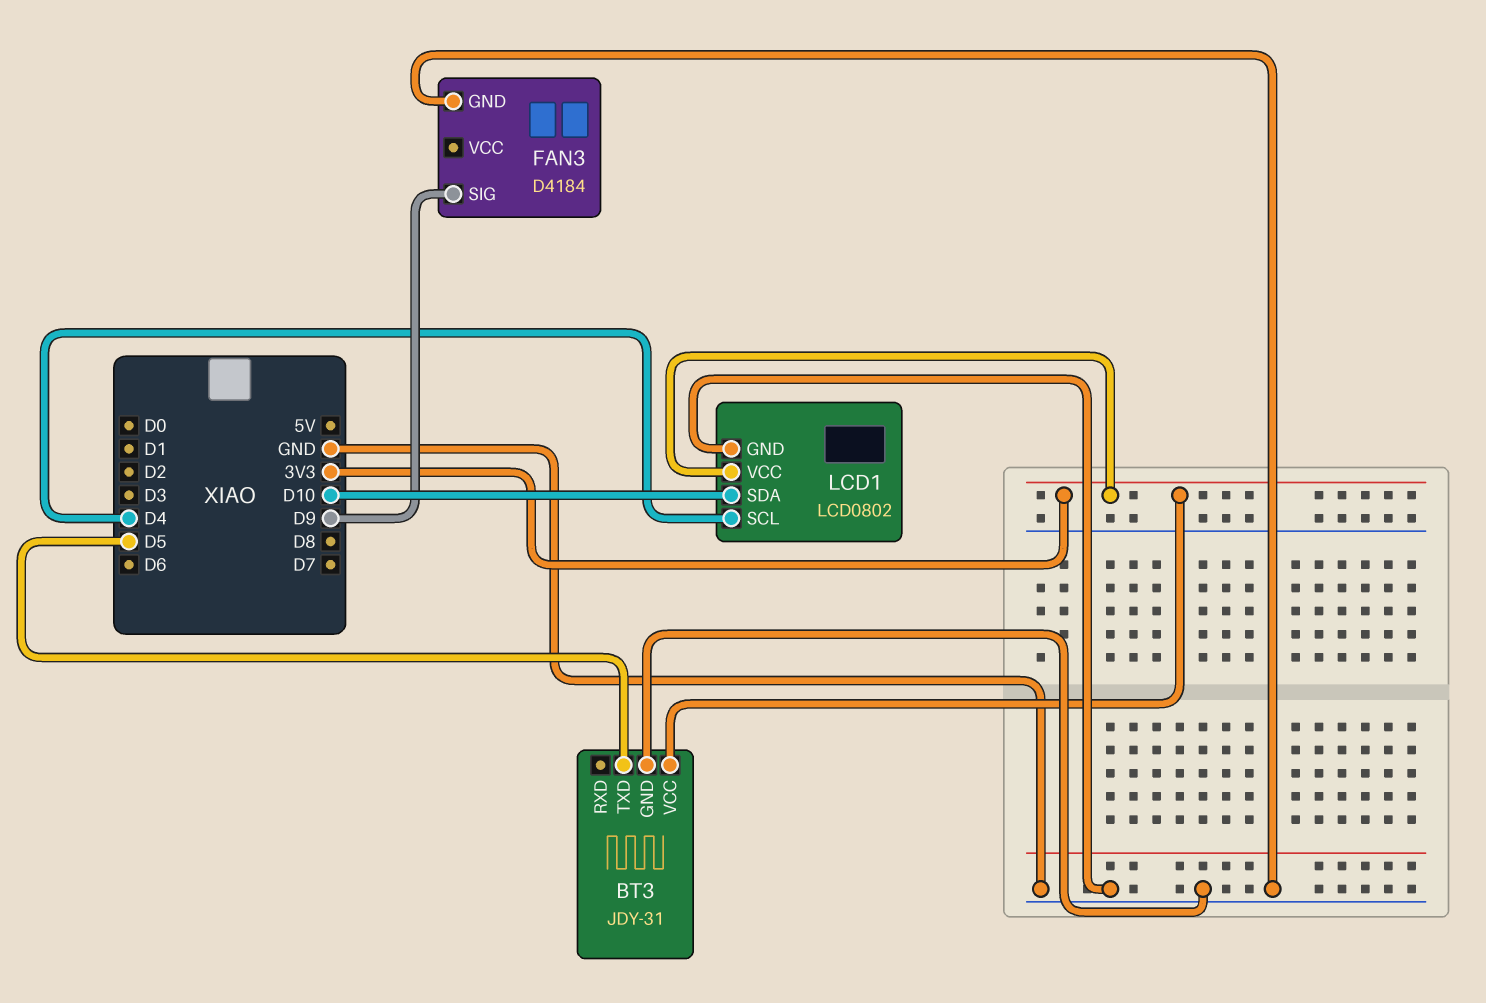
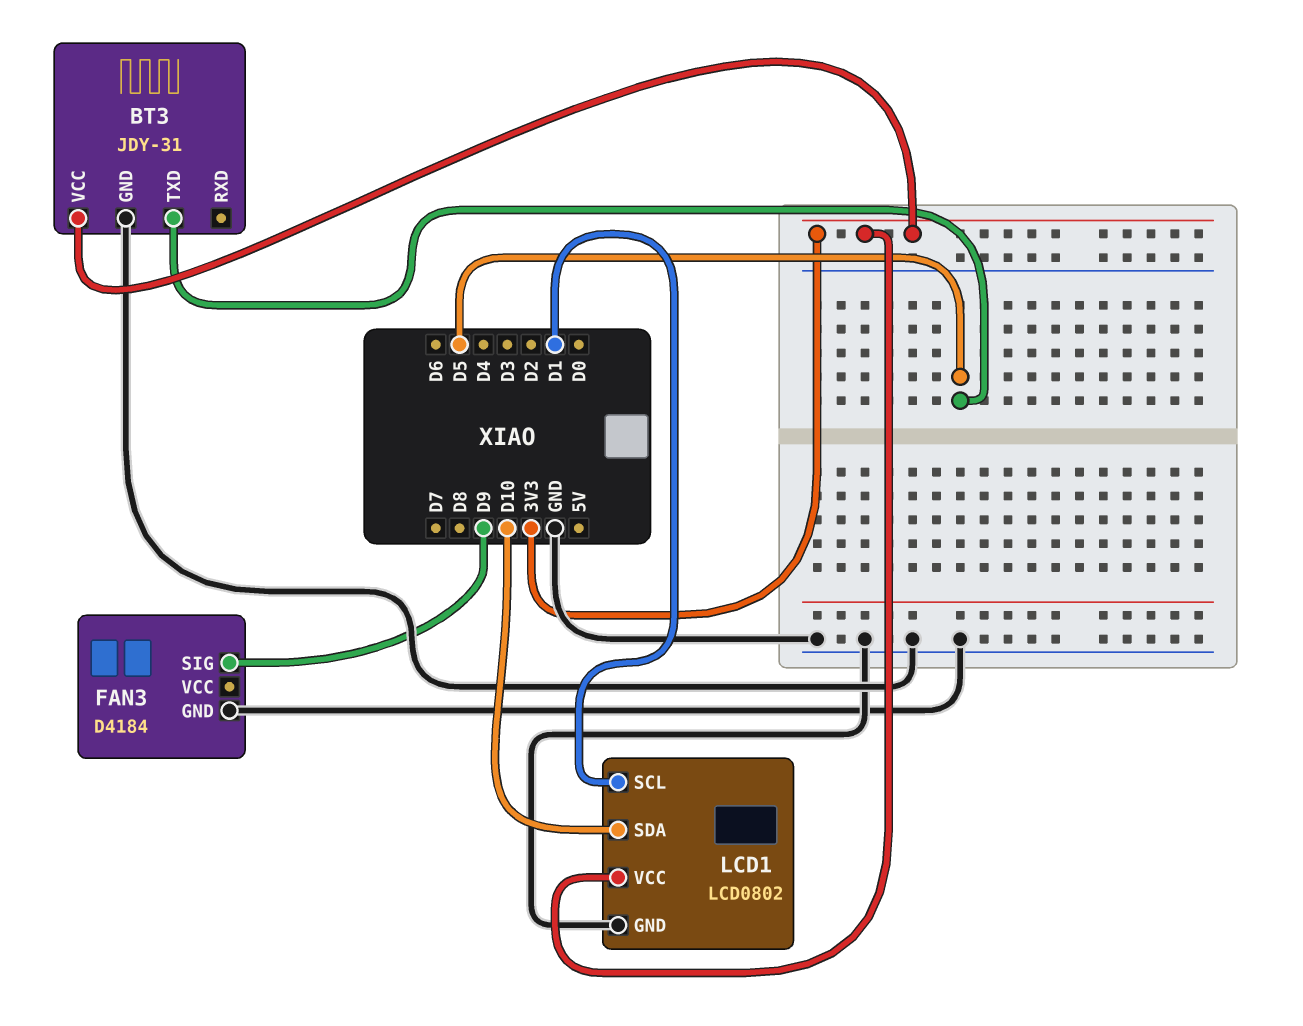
LCD1 pin SCL: D4 -> D1

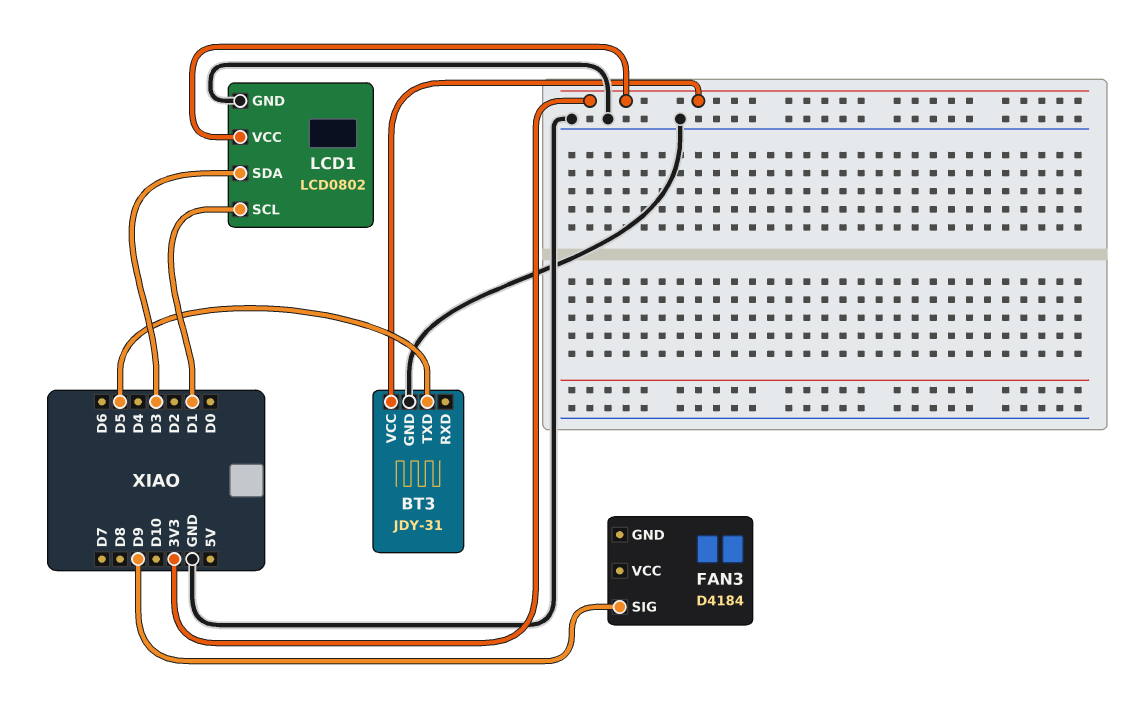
FAN3 pin GND: GND -> none
LCD1 pin SDA: D10 -> D3

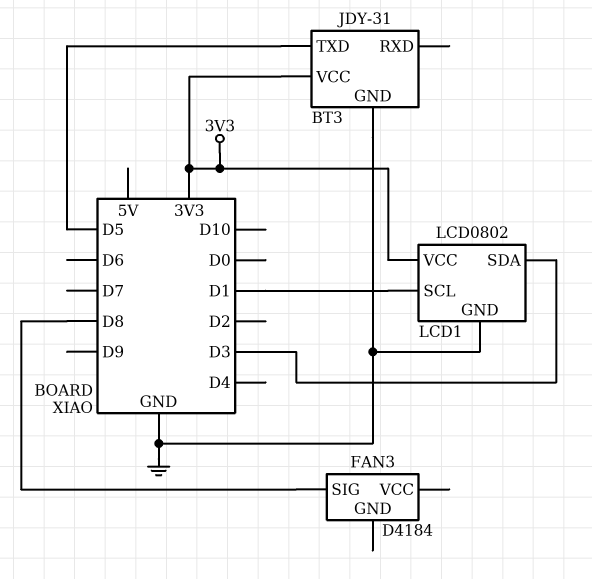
FAN3 pin SIG: D9 -> D8

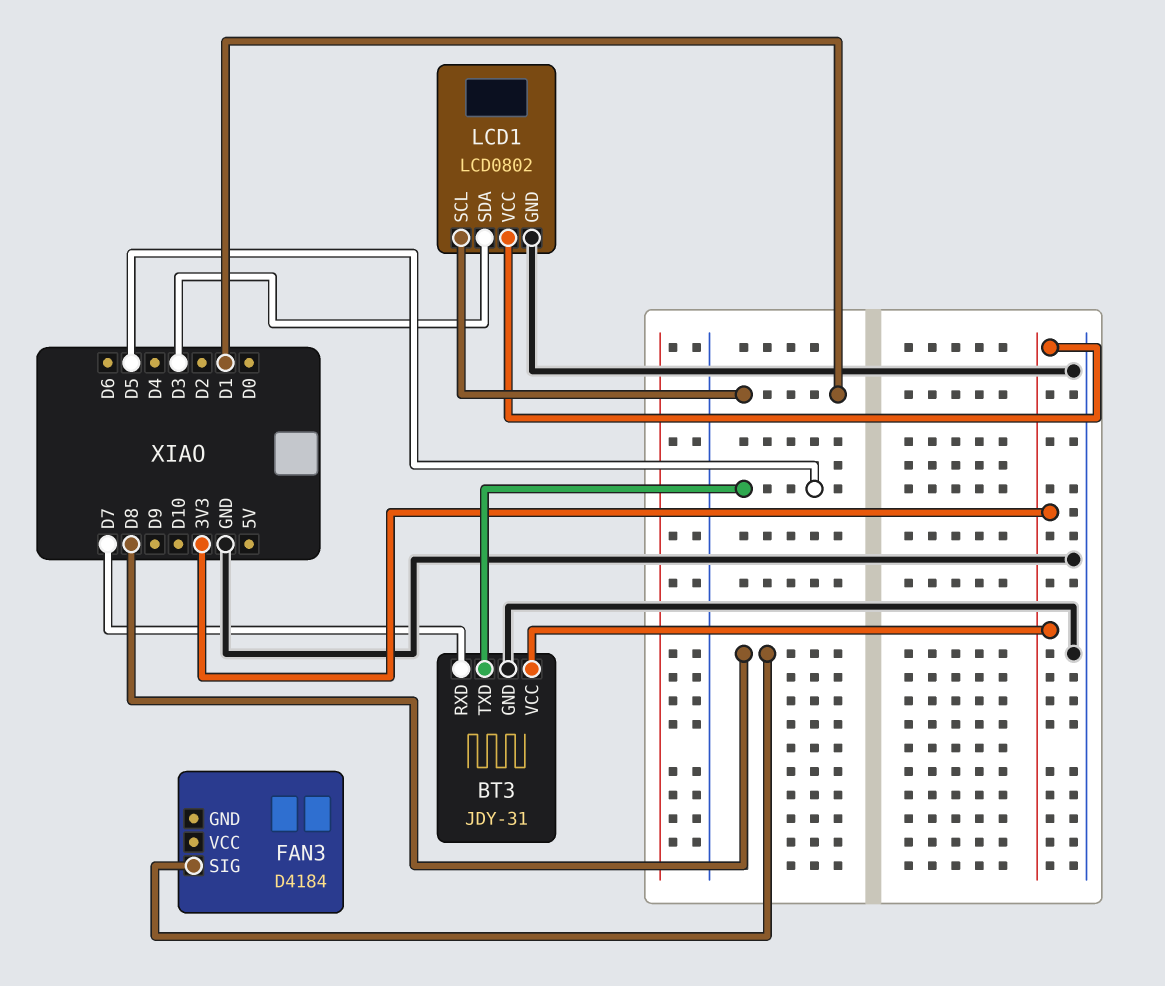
BT3 pin RXD: none -> D7

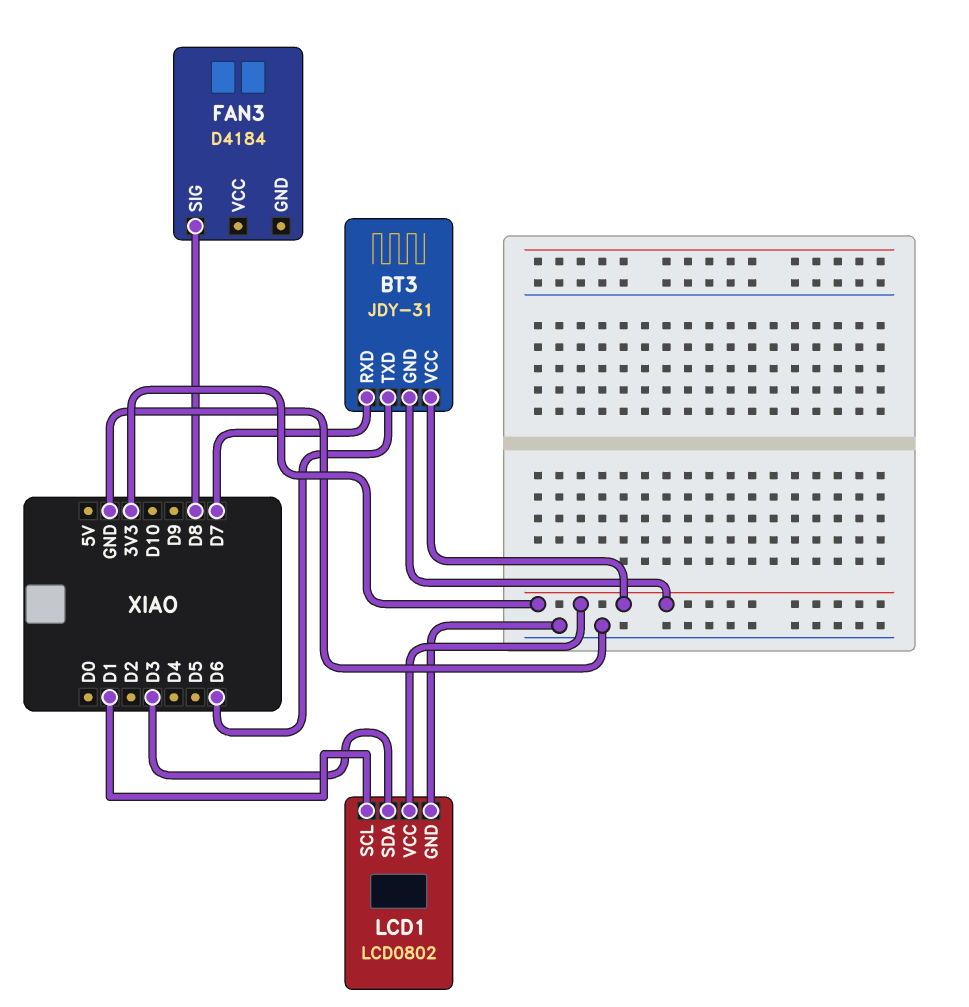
BT3 pin GND: GND -> 3V3
BT3 pin TXD: D5 -> D6

